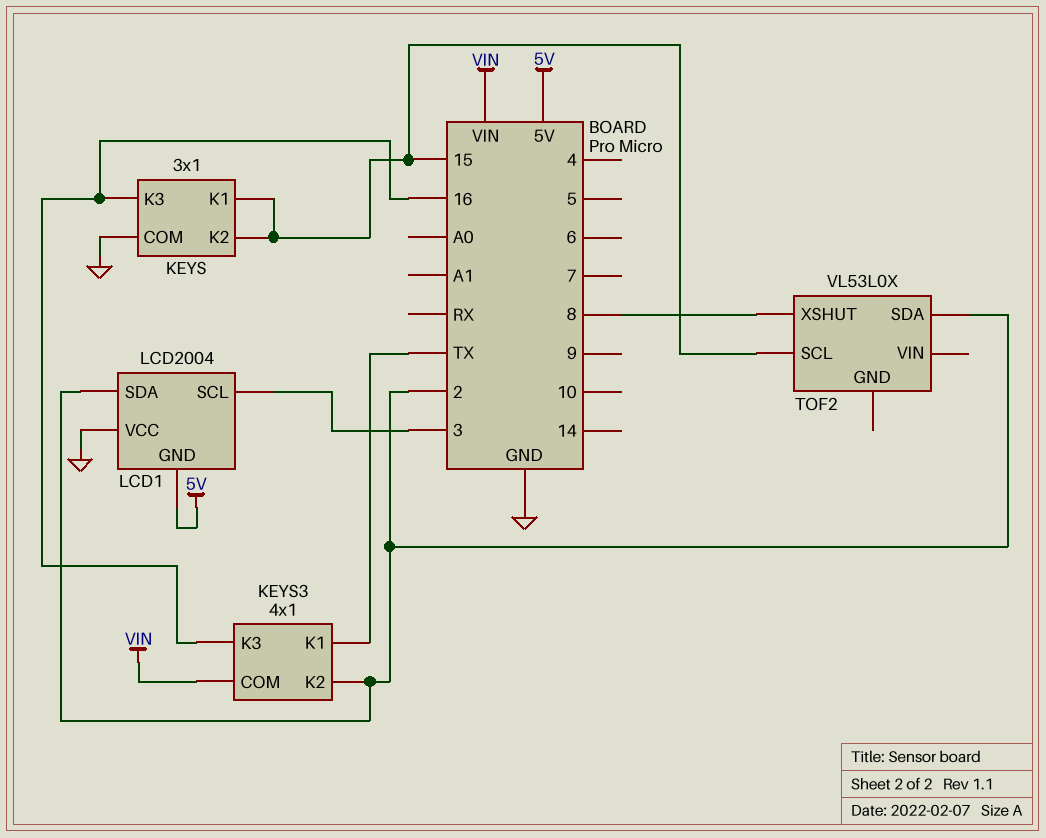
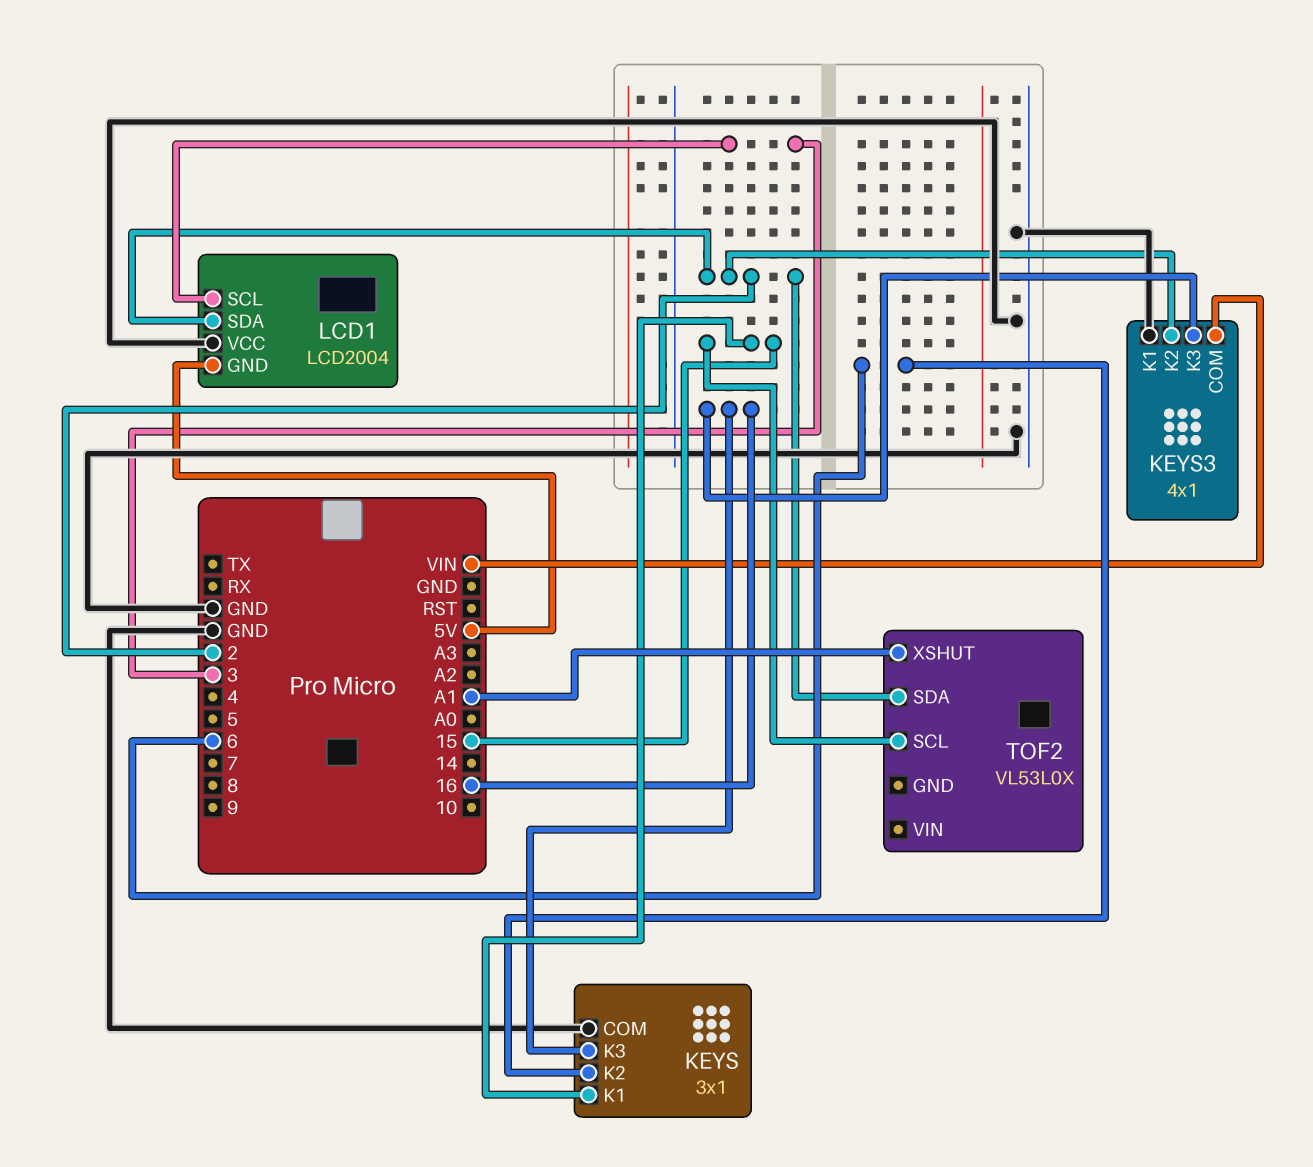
KEYS pin K2: 15 -> 6
KEYS3 pin K1: TX -> GND
TOF2 pin XSHUT: 8 -> A1

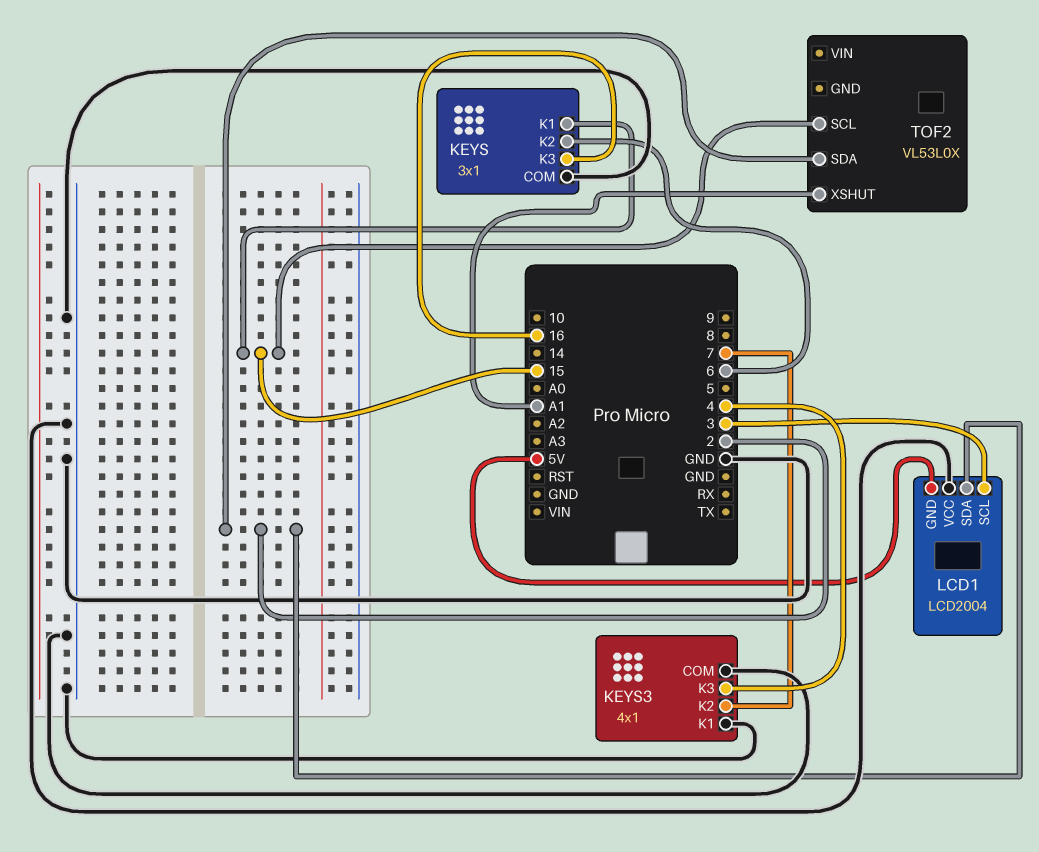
KEYS3 pin COM: VIN -> GND
KEYS3 pin K2: 2 -> 7
KEYS3 pin K3: 16 -> 4

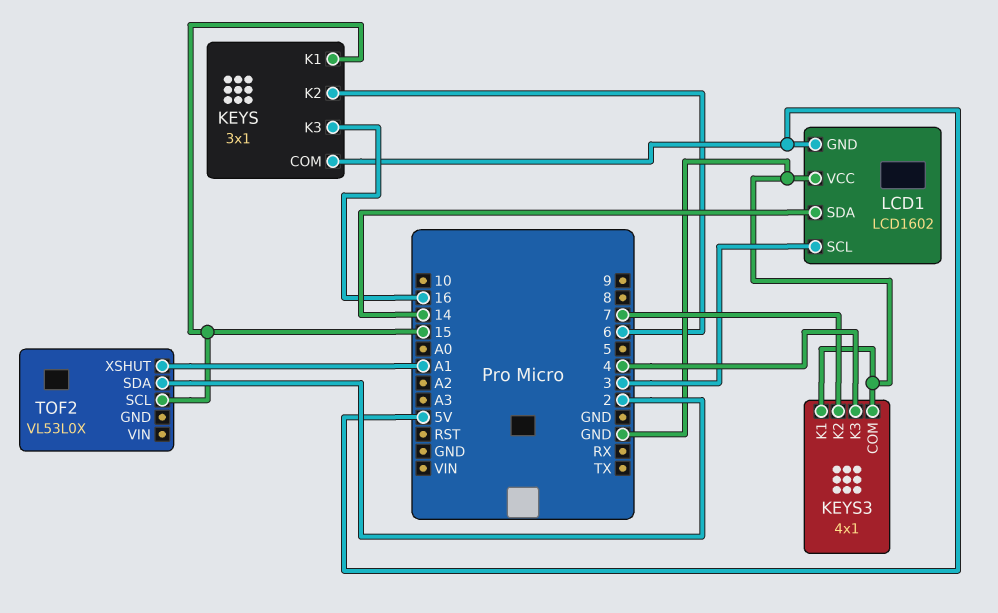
KEYS pin COM: GND -> 5V
LCD1: LCD2004 -> LCD1602
LCD1 pin SDA: 2 -> 14

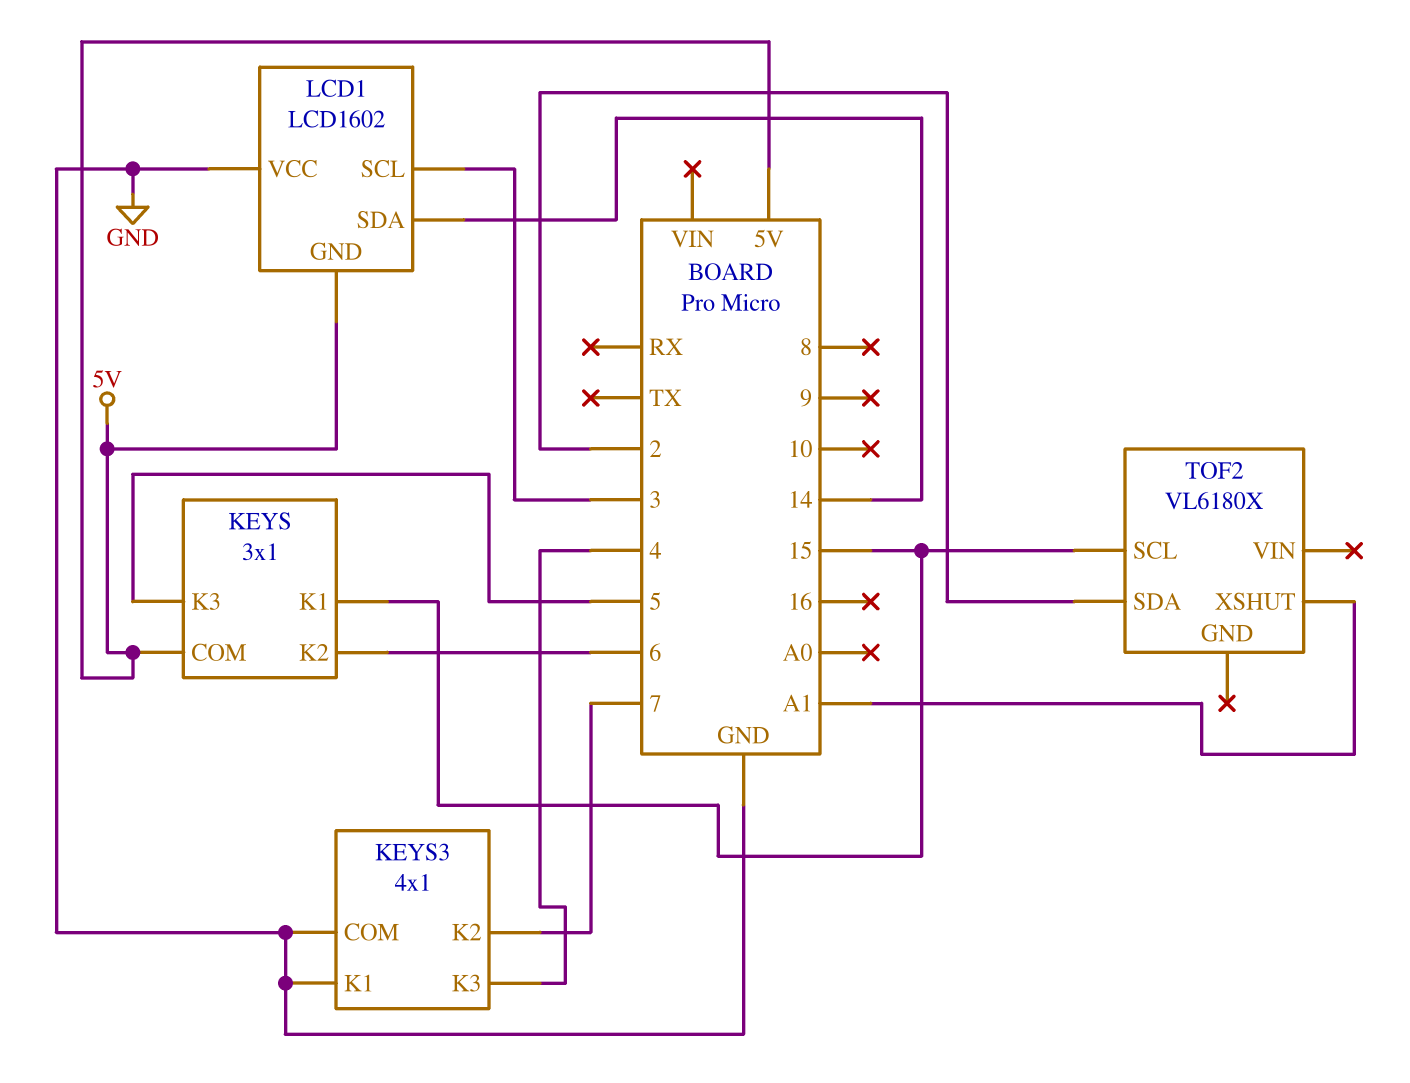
KEYS pin K3: 16 -> 5
TOF2: VL53L0X -> VL6180X

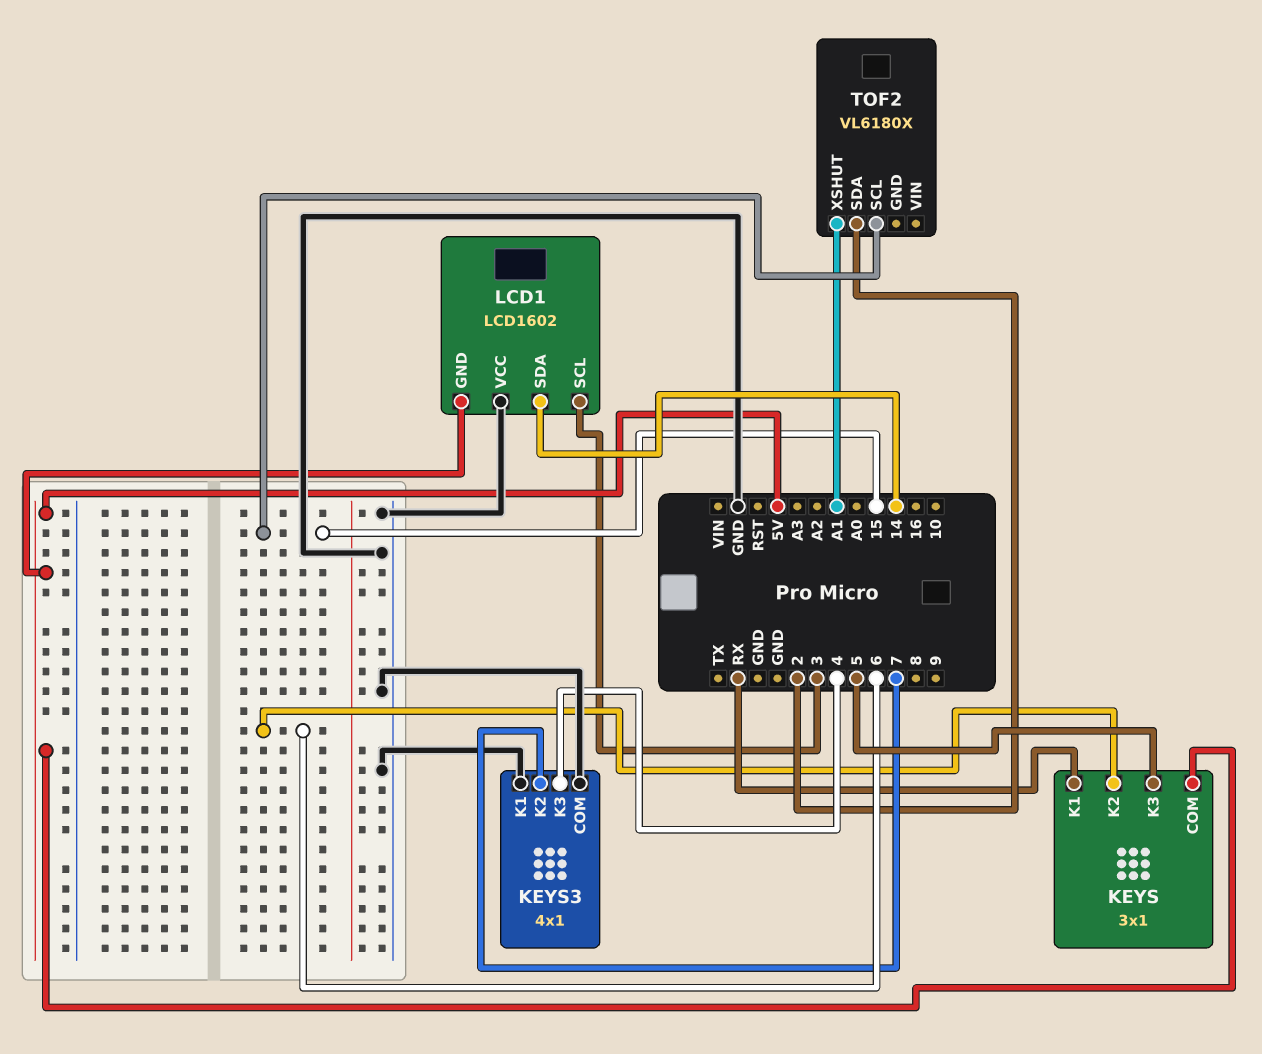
KEYS pin K1: 15 -> RX

